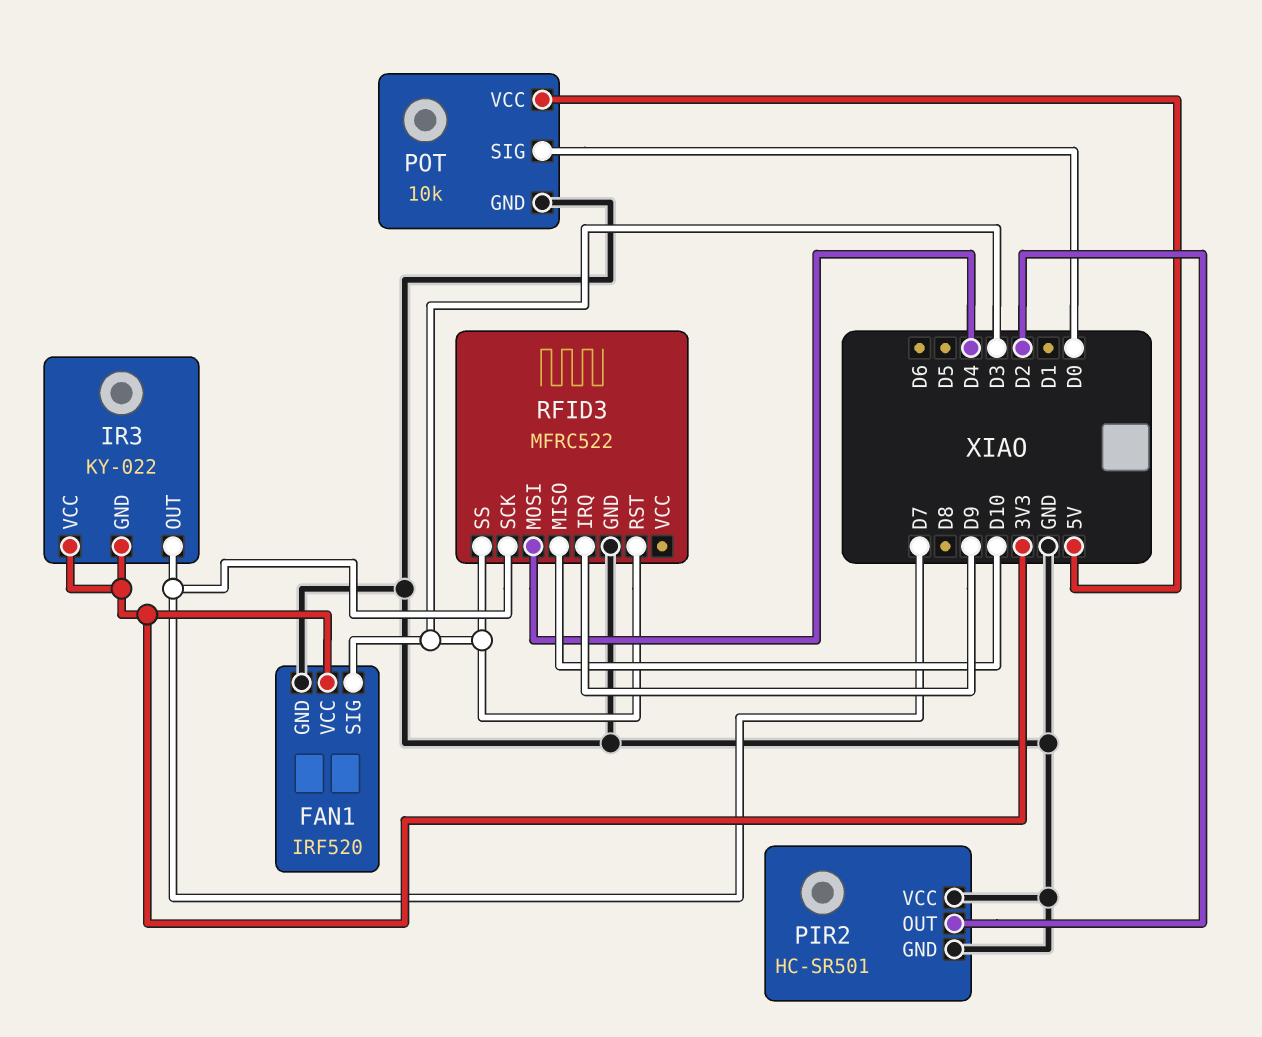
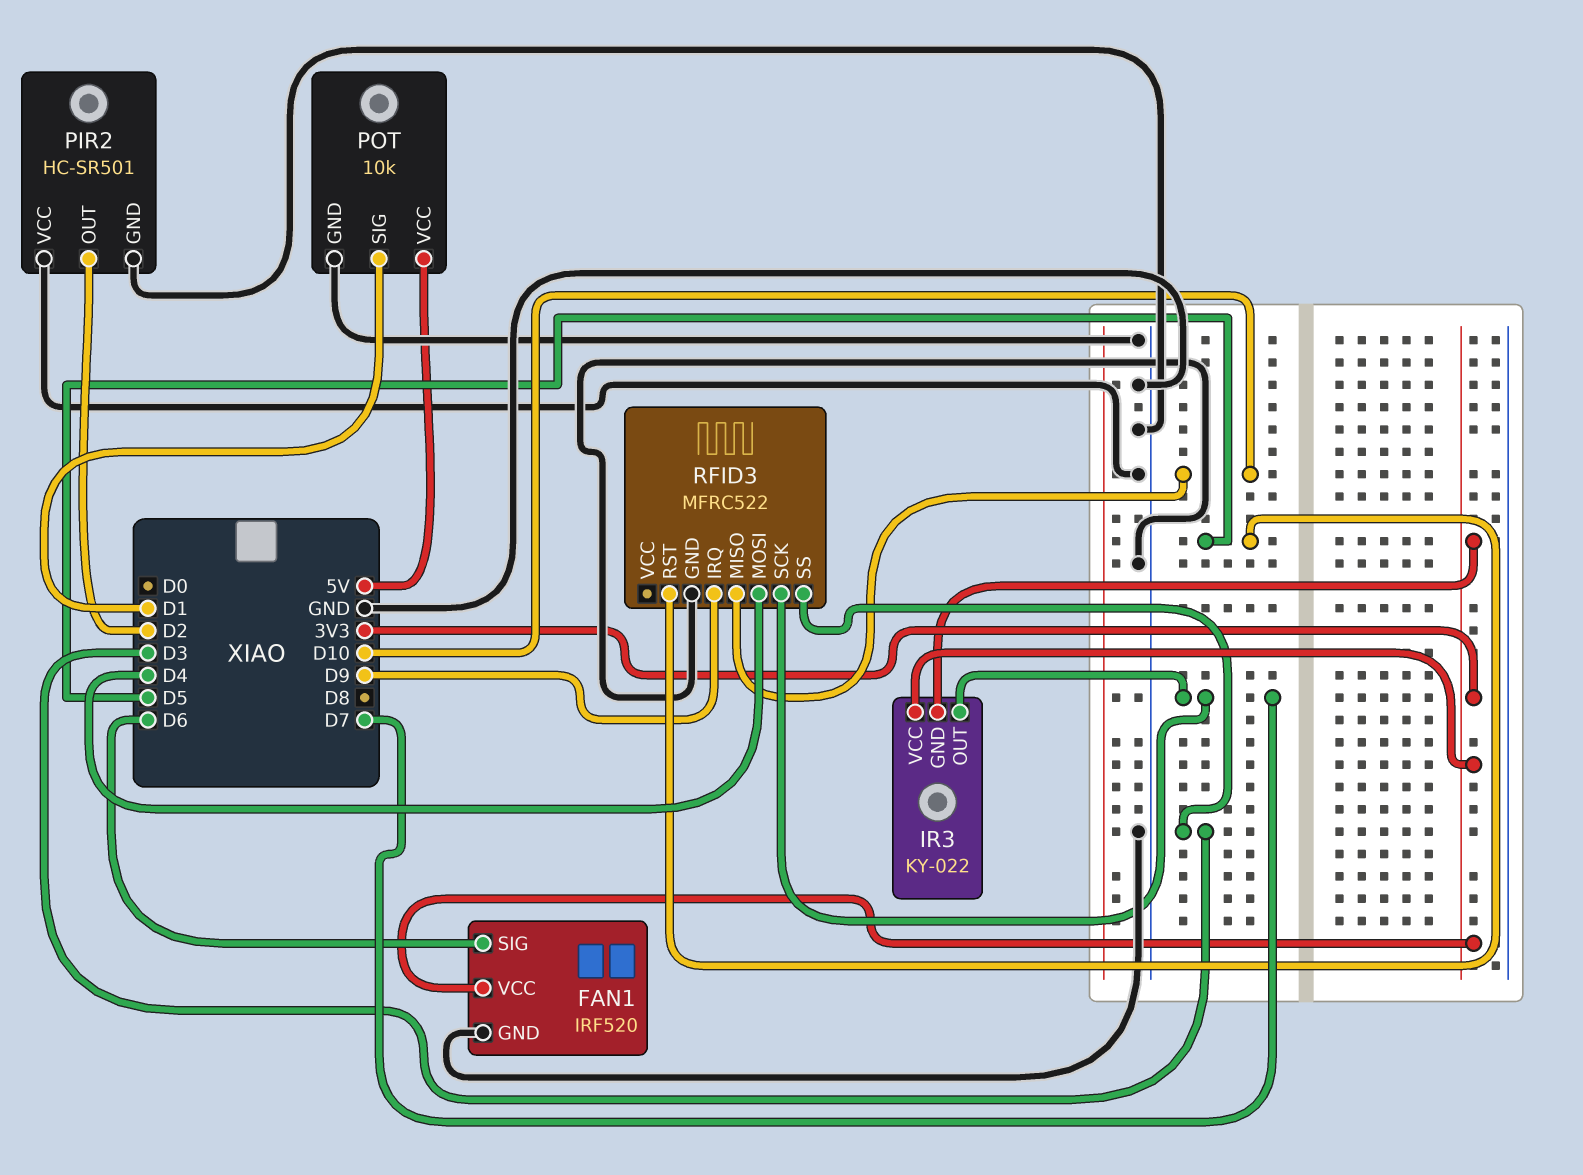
FAN1 pin SIG: D3 -> D6
POT pin SIG: D0 -> D1
RFID3 pin RST: D3 -> D5

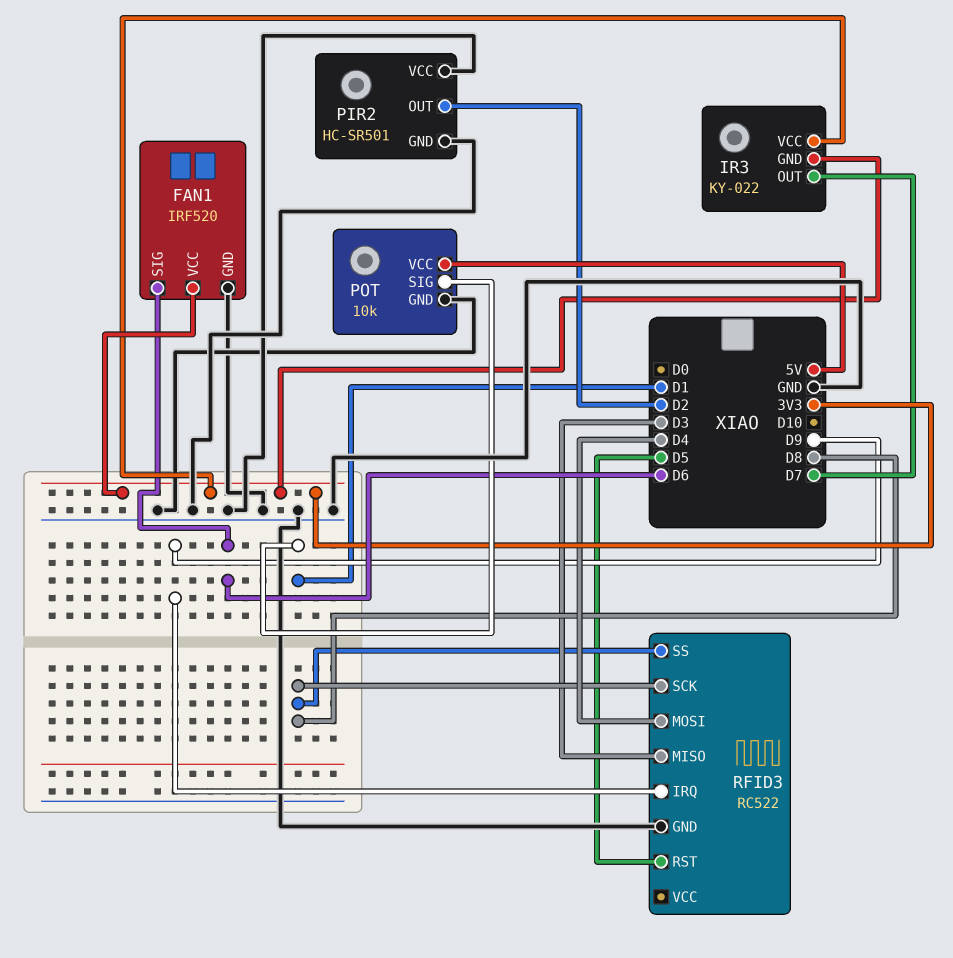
RFID3: MFRC522 -> RC522
RFID3 pin MISO: D10 -> D3
RFID3 pin SCK: D7 -> D8
RFID3 pin SS: D3 -> D8

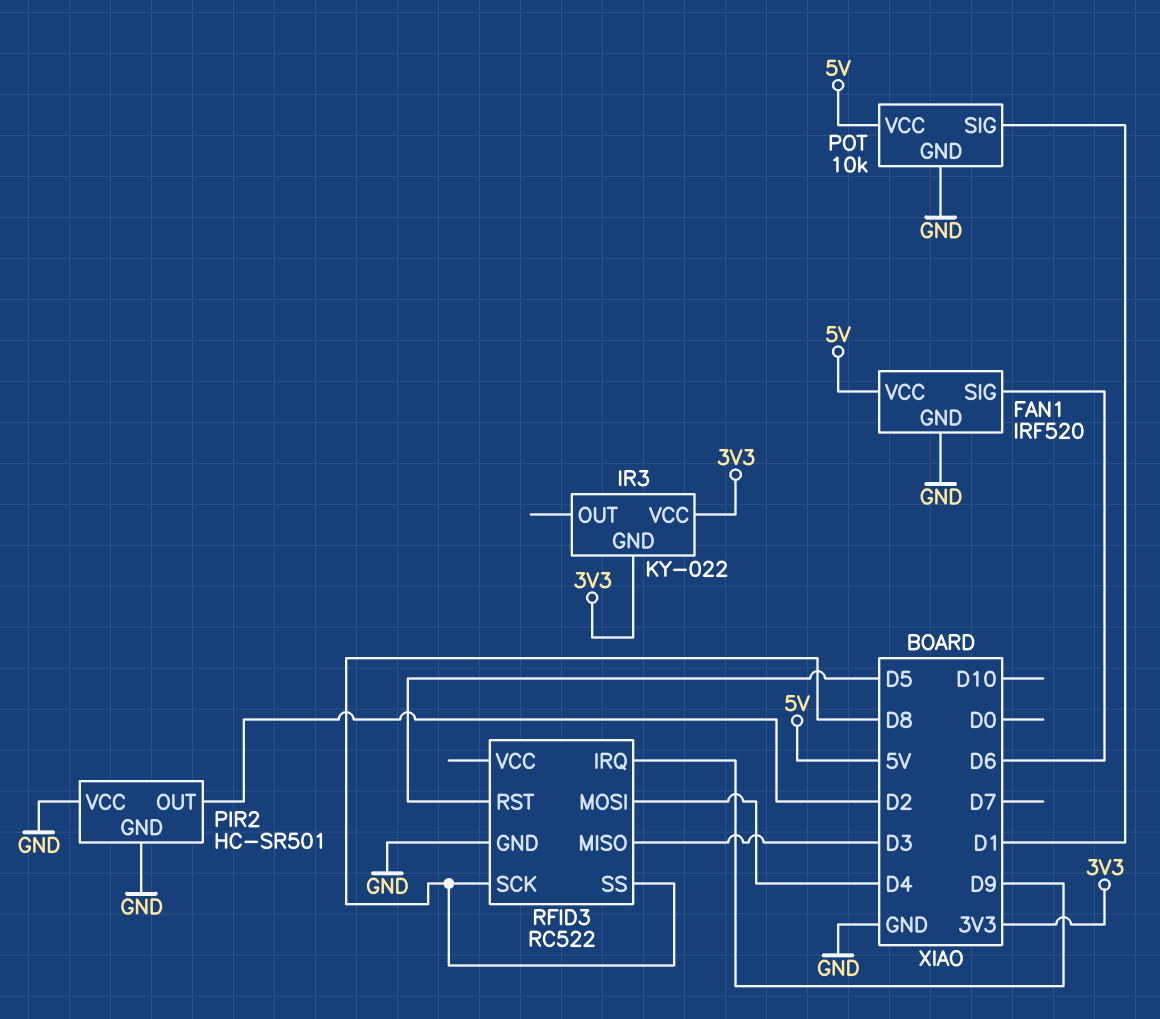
FAN1 pin VCC: 3V3 -> 5V
IR3 pin OUT: D7 -> none

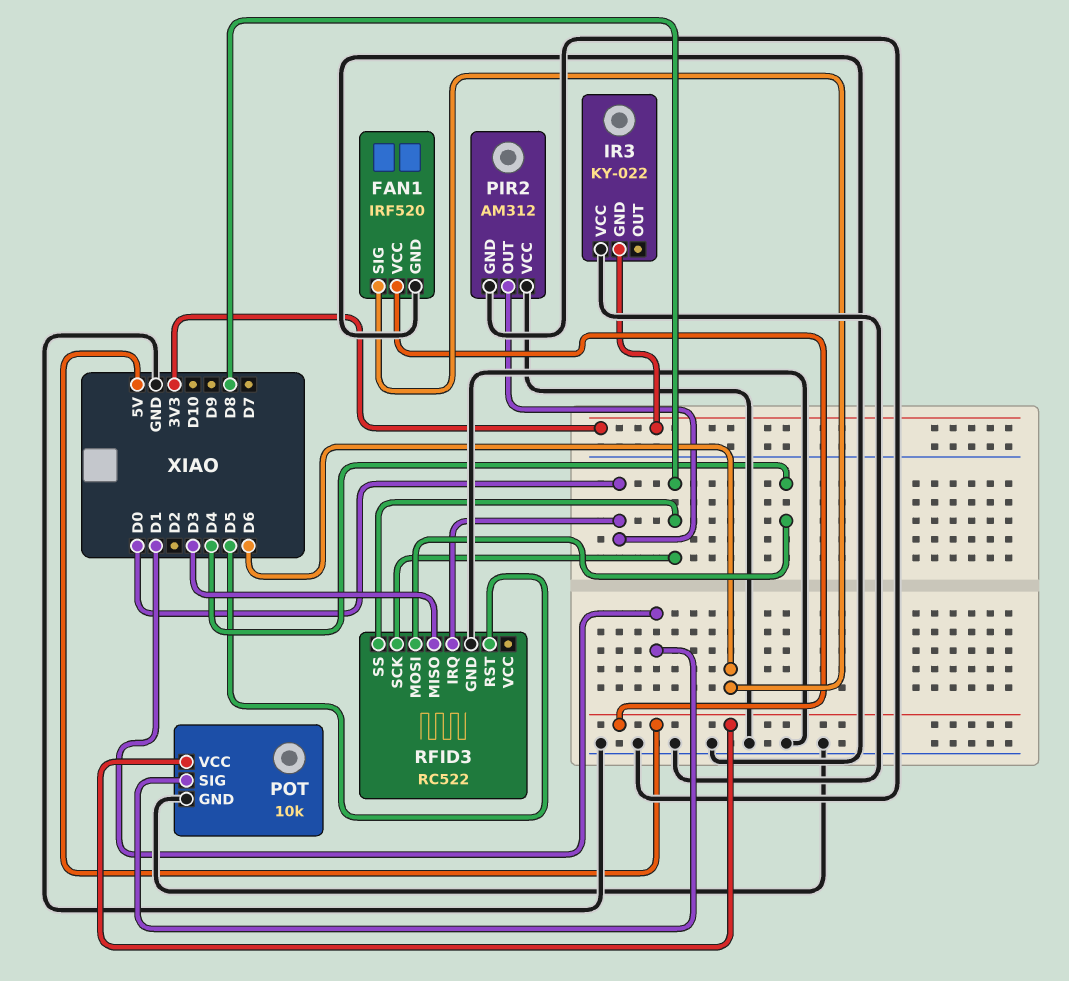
IR3 pin VCC: 3V3 -> GND
PIR2: HC-SR501 -> AM312
PIR2 pin OUT: D2 -> D0
RFID3 pin IRQ: D9 -> D0

